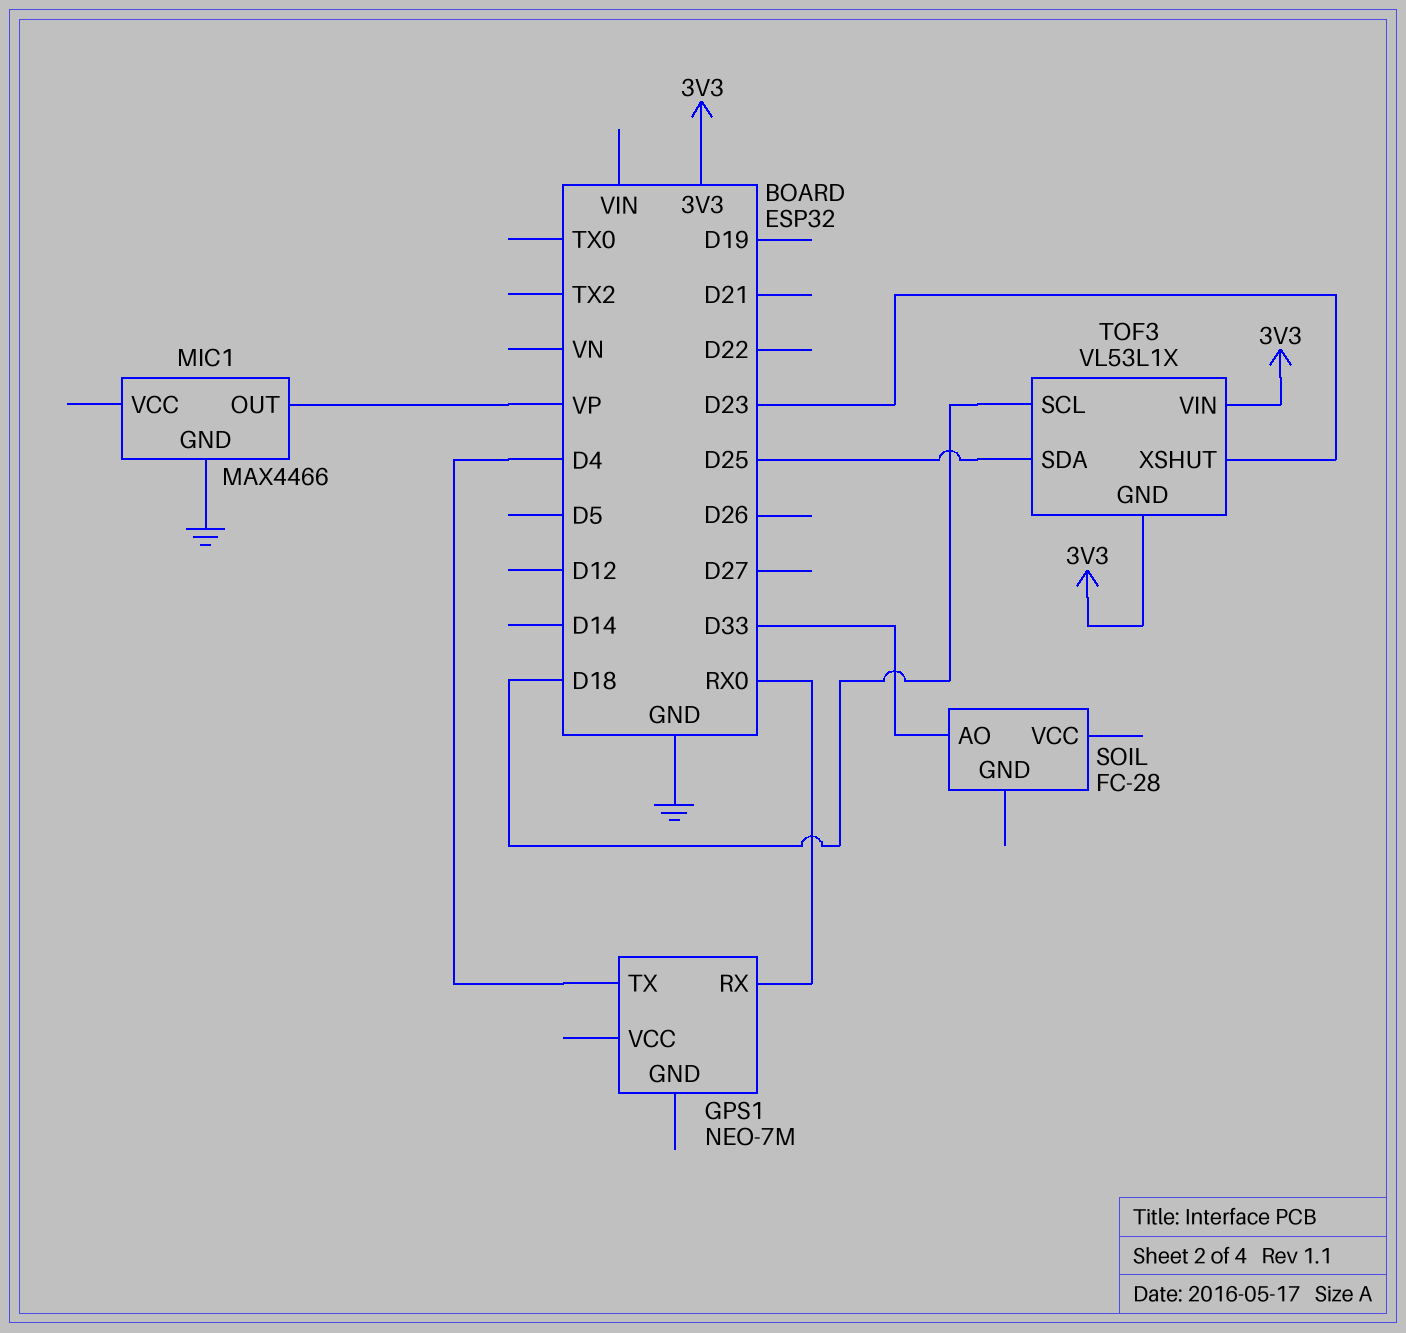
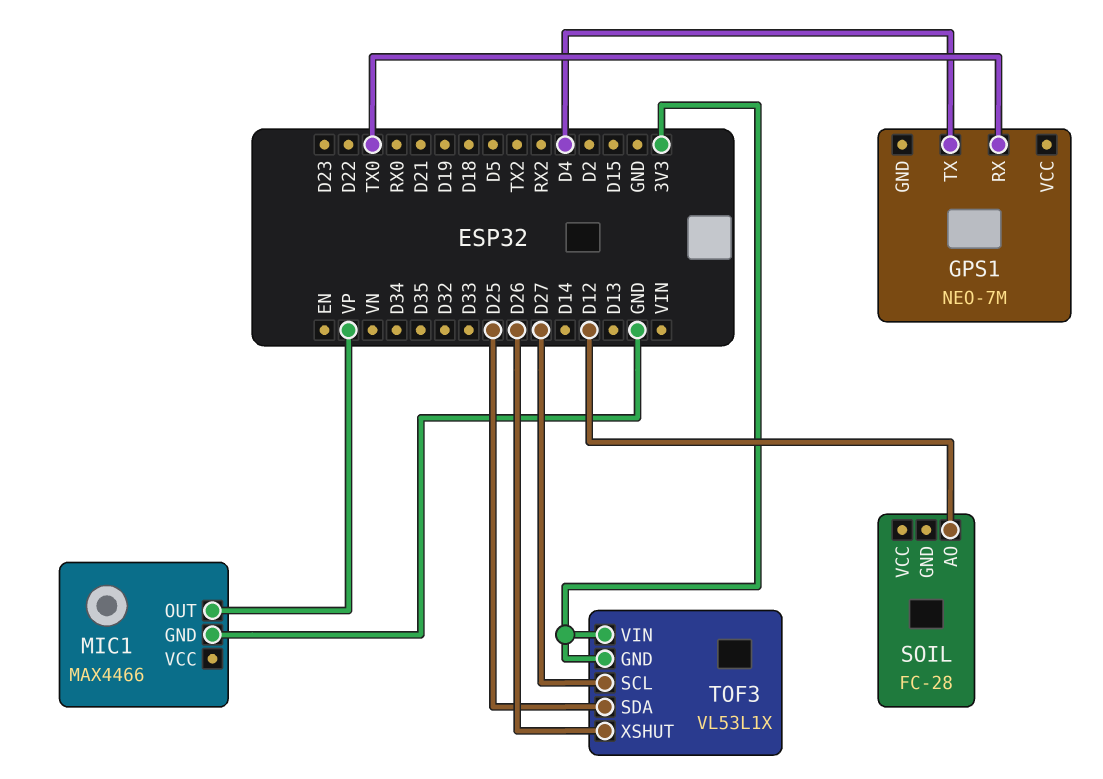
GPS1 pin RX: RX0 -> TX0
SOIL pin AO: D33 -> D12
TOF3 pin SCL: D18 -> D27
TOF3 pin XSHUT: D23 -> D26

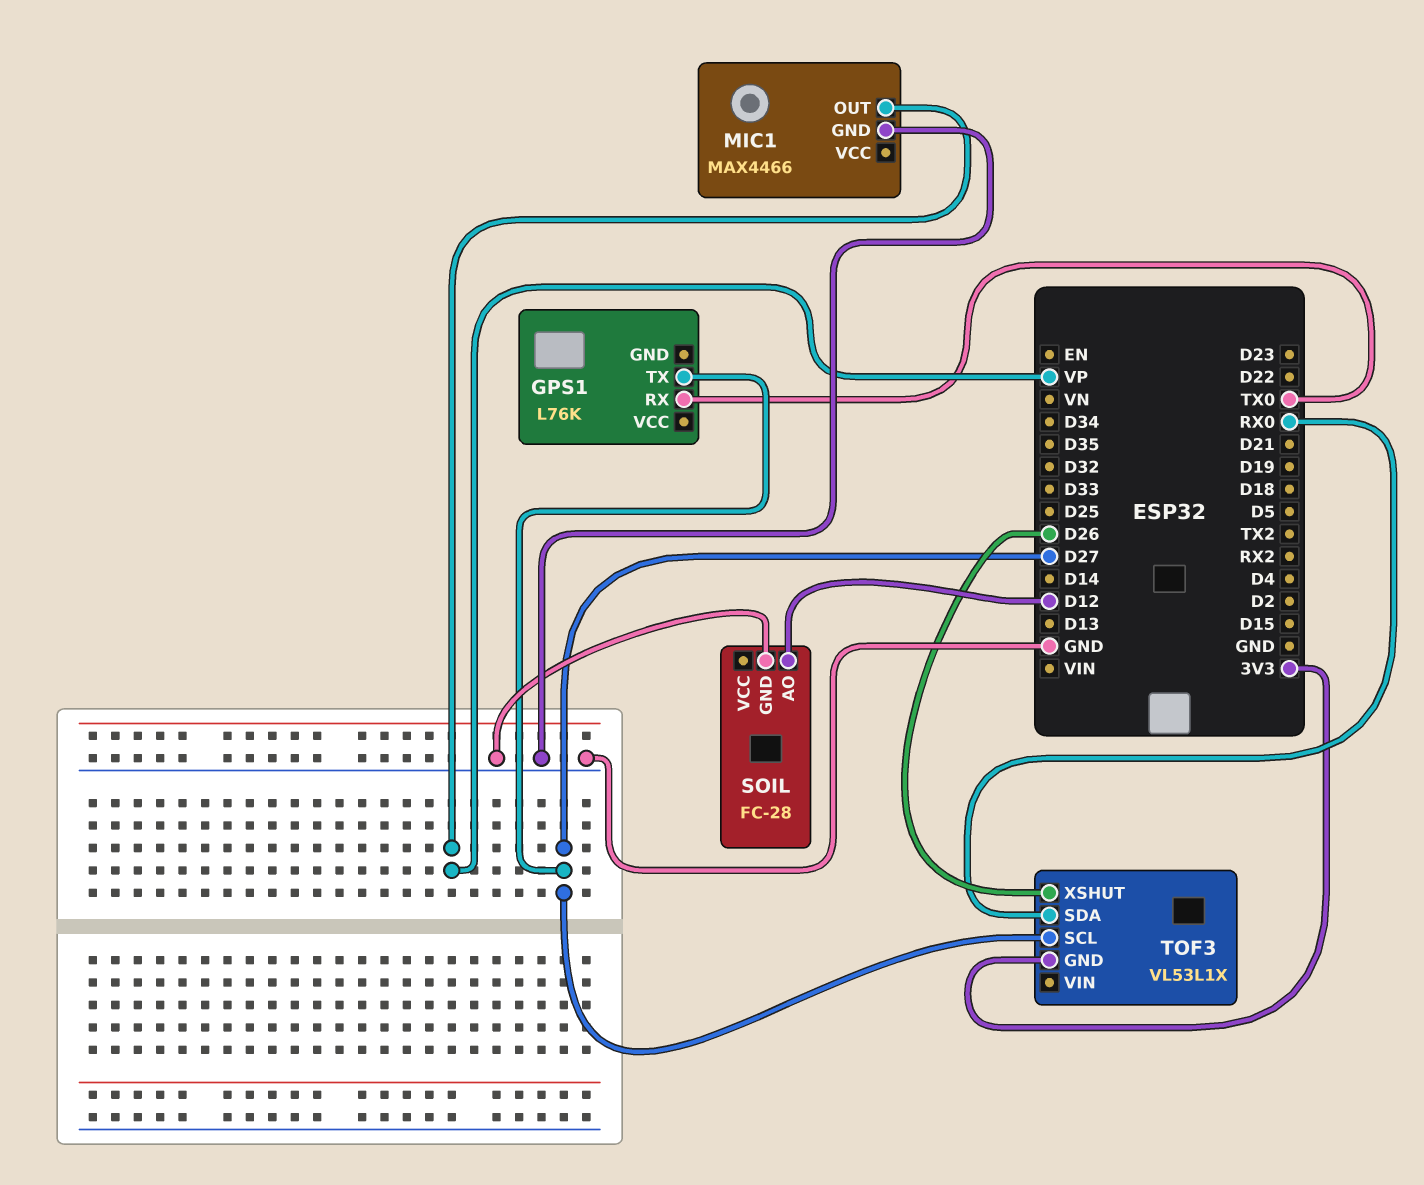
GPS1: NEO-7M -> L76K
GPS1 pin TX: D4 -> D27
SOIL pin GND: none -> GND
TOF3 pin SDA: D25 -> RX0
TOF3 pin VIN: 3V3 -> none

